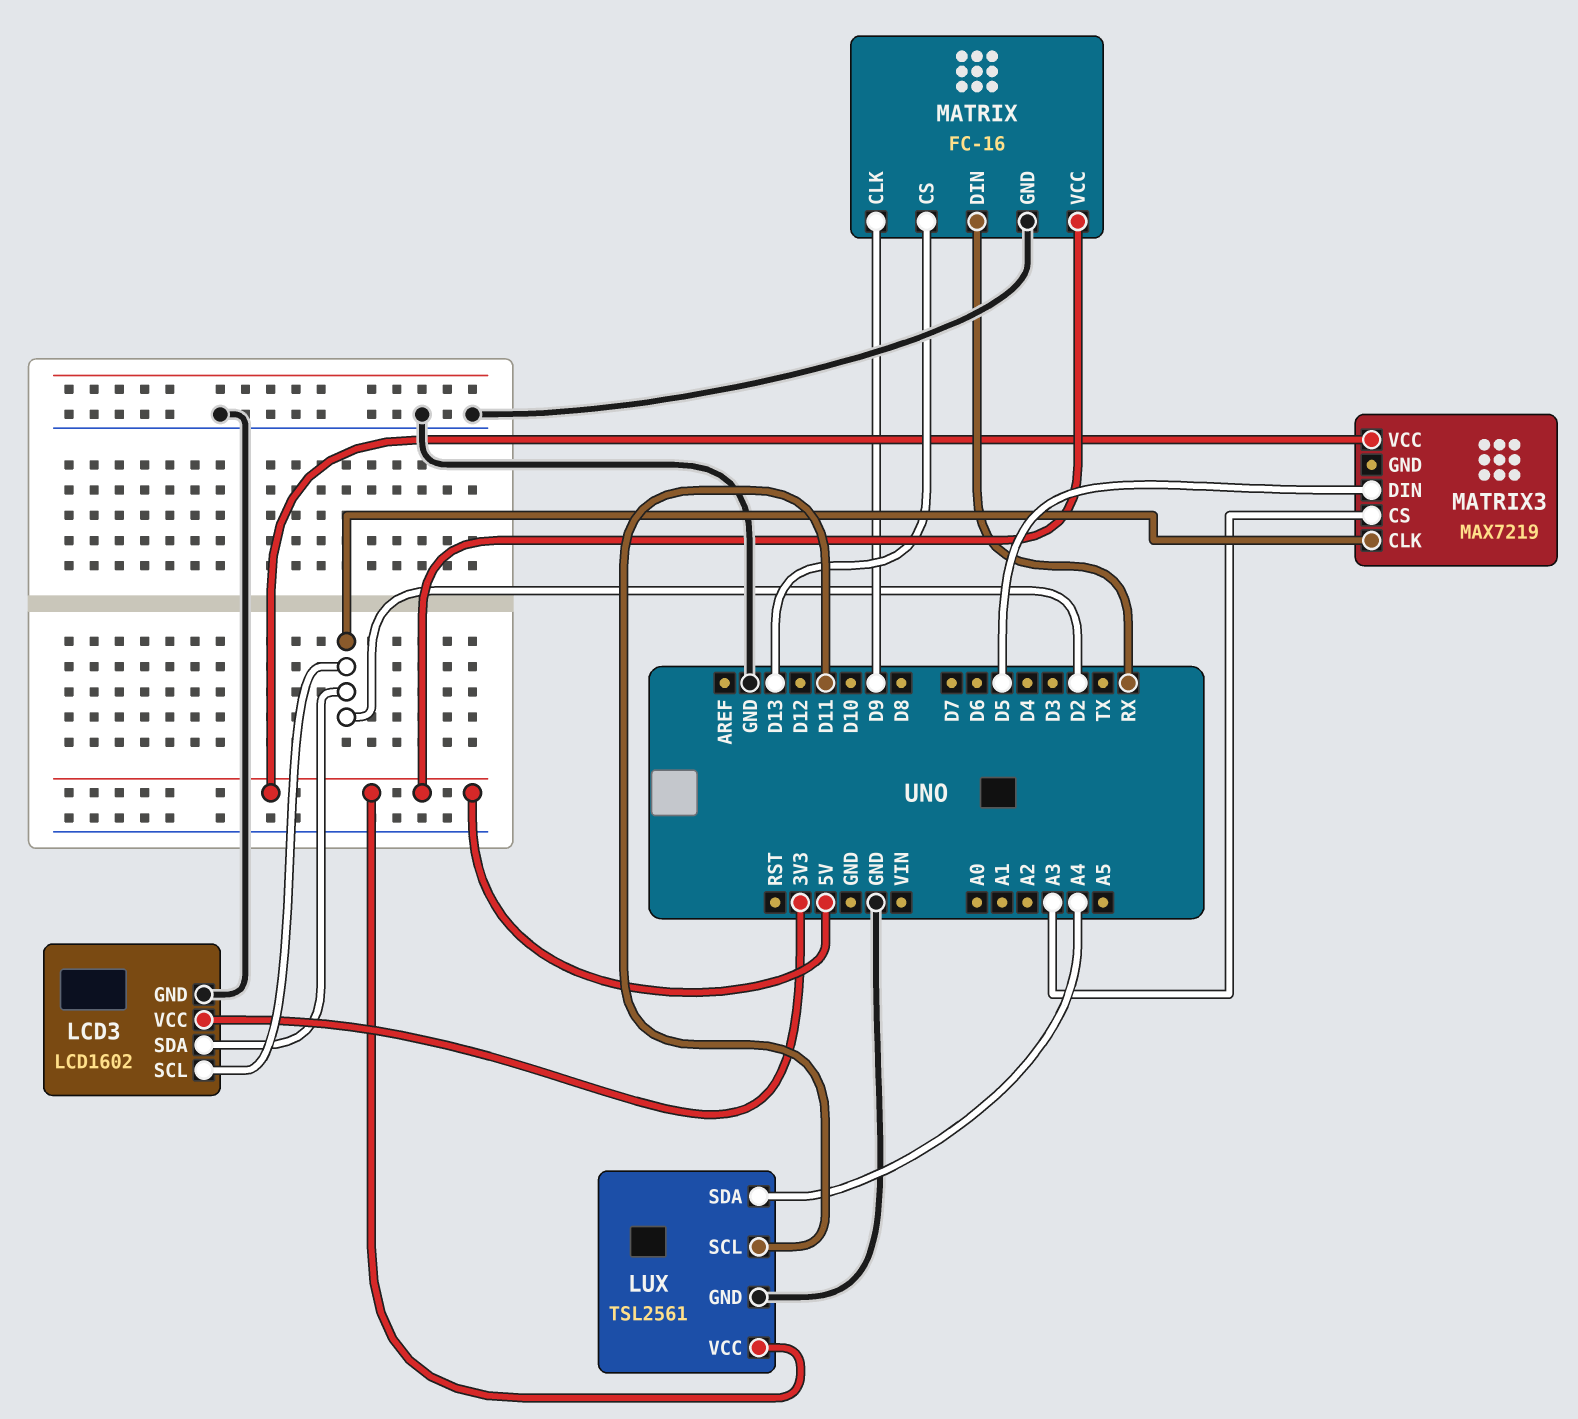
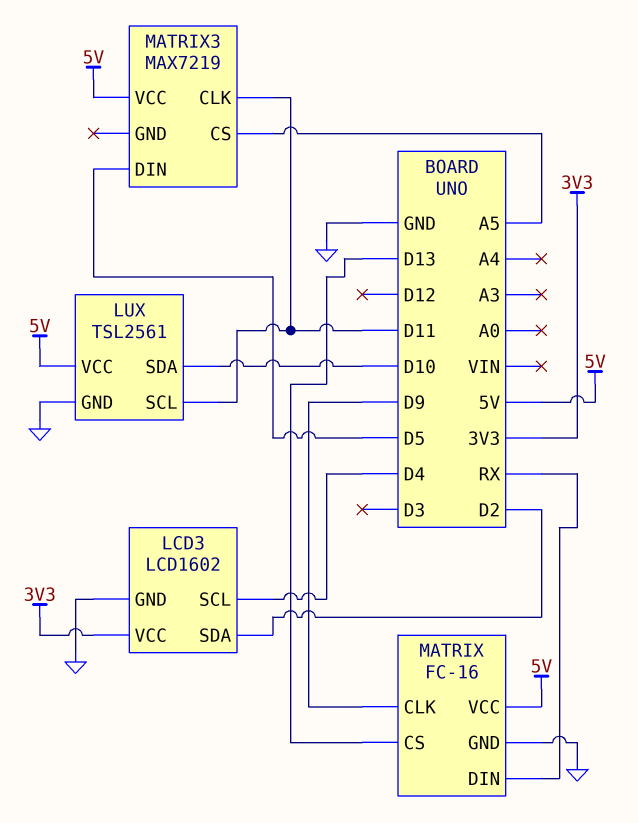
LCD3 pin SCL: D2 -> D4
LUX pin SDA: A4 -> D10
MATRIX3 pin CLK: D2 -> D11
MATRIX3 pin CS: A3 -> A5

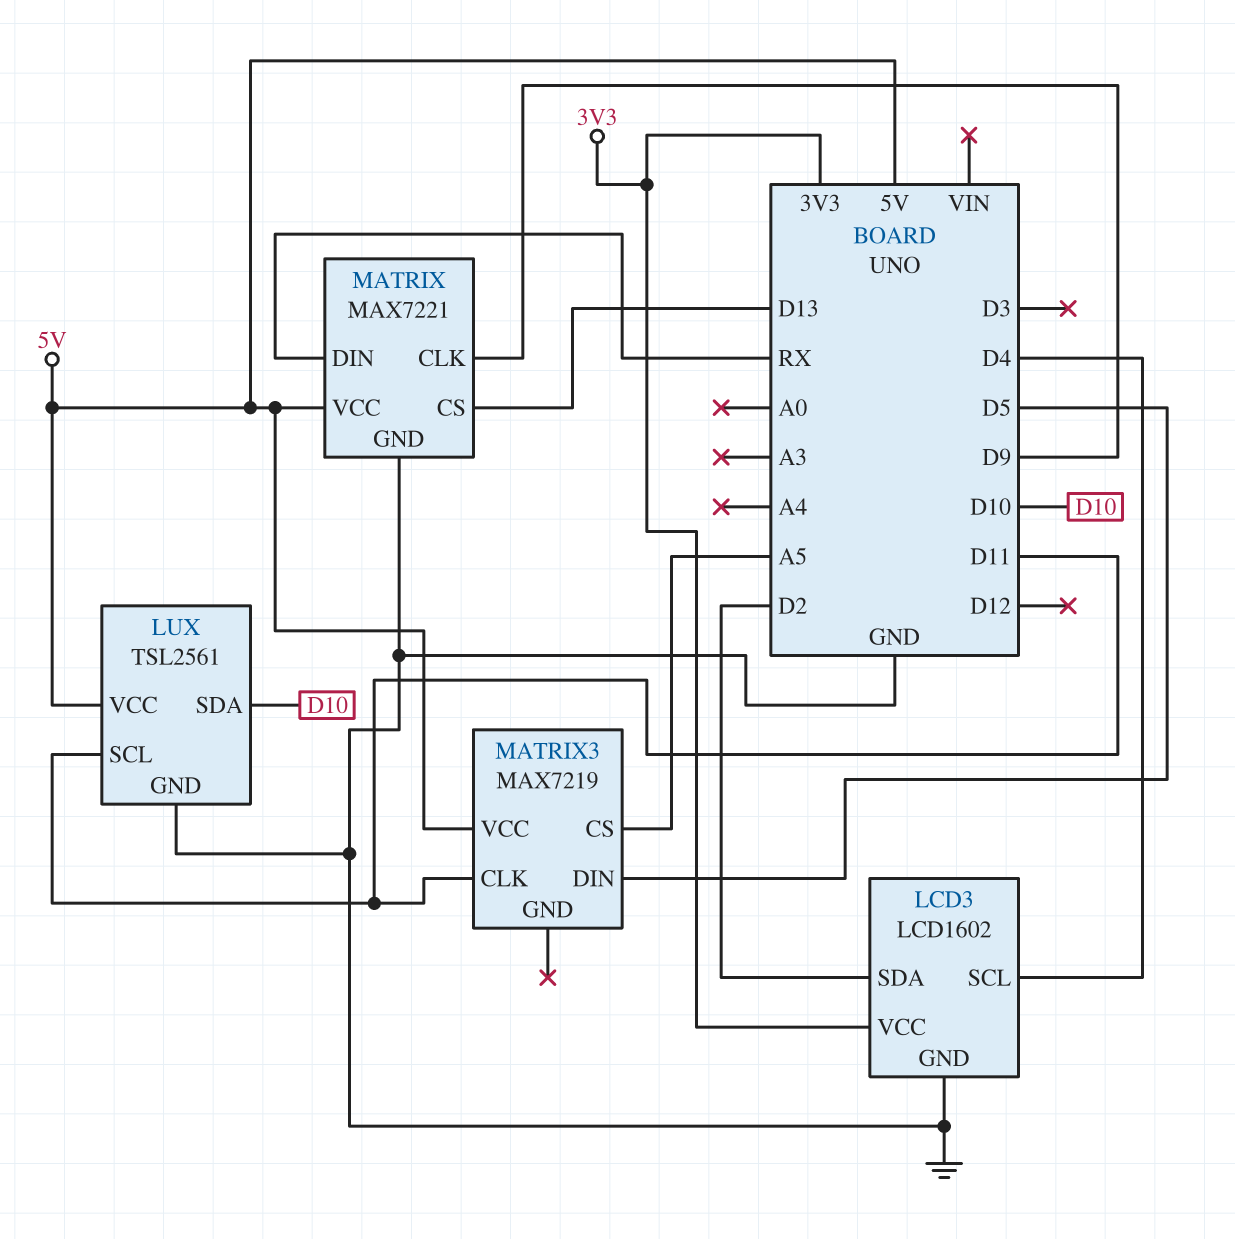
MATRIX: FC-16 -> MAX7221

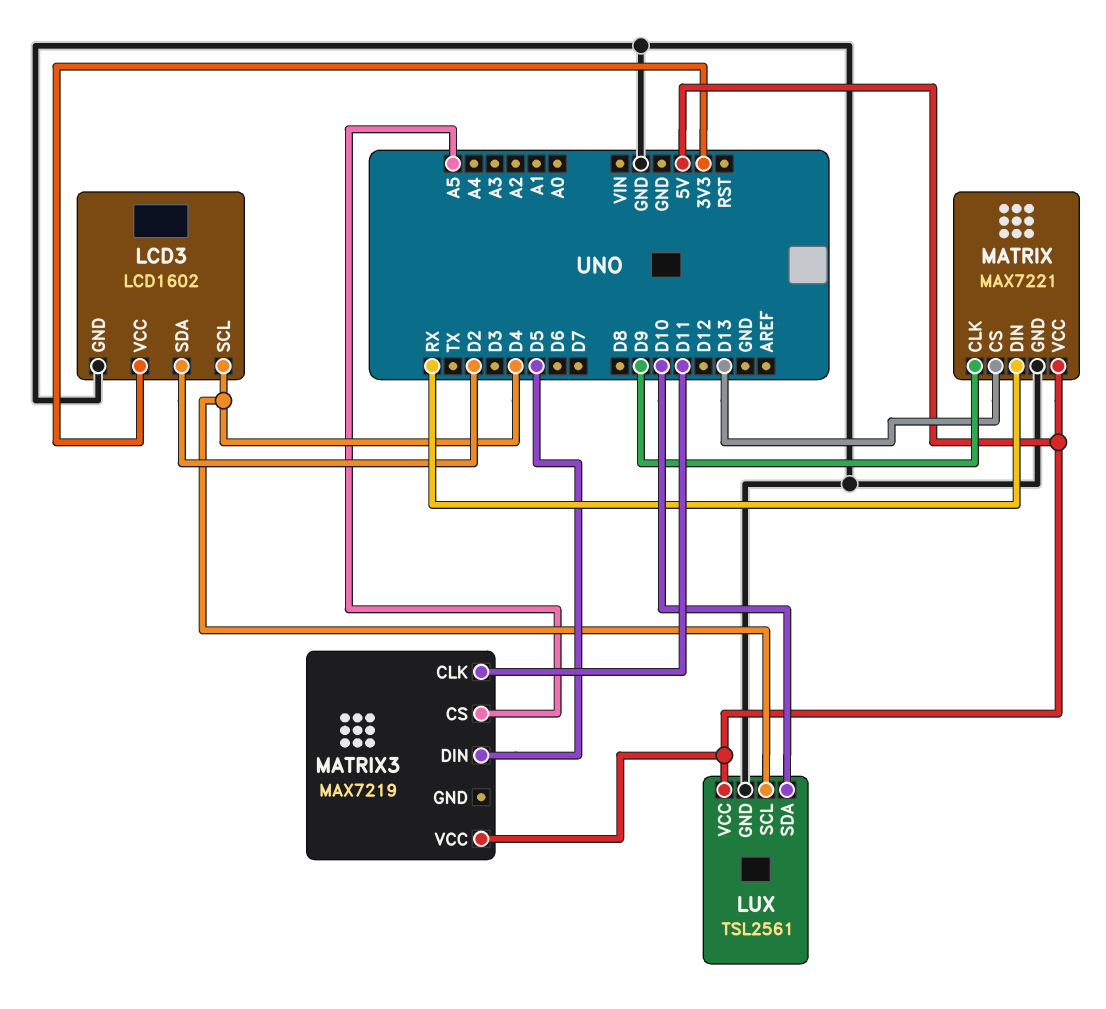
LUX pin SCL: D11 -> D4

